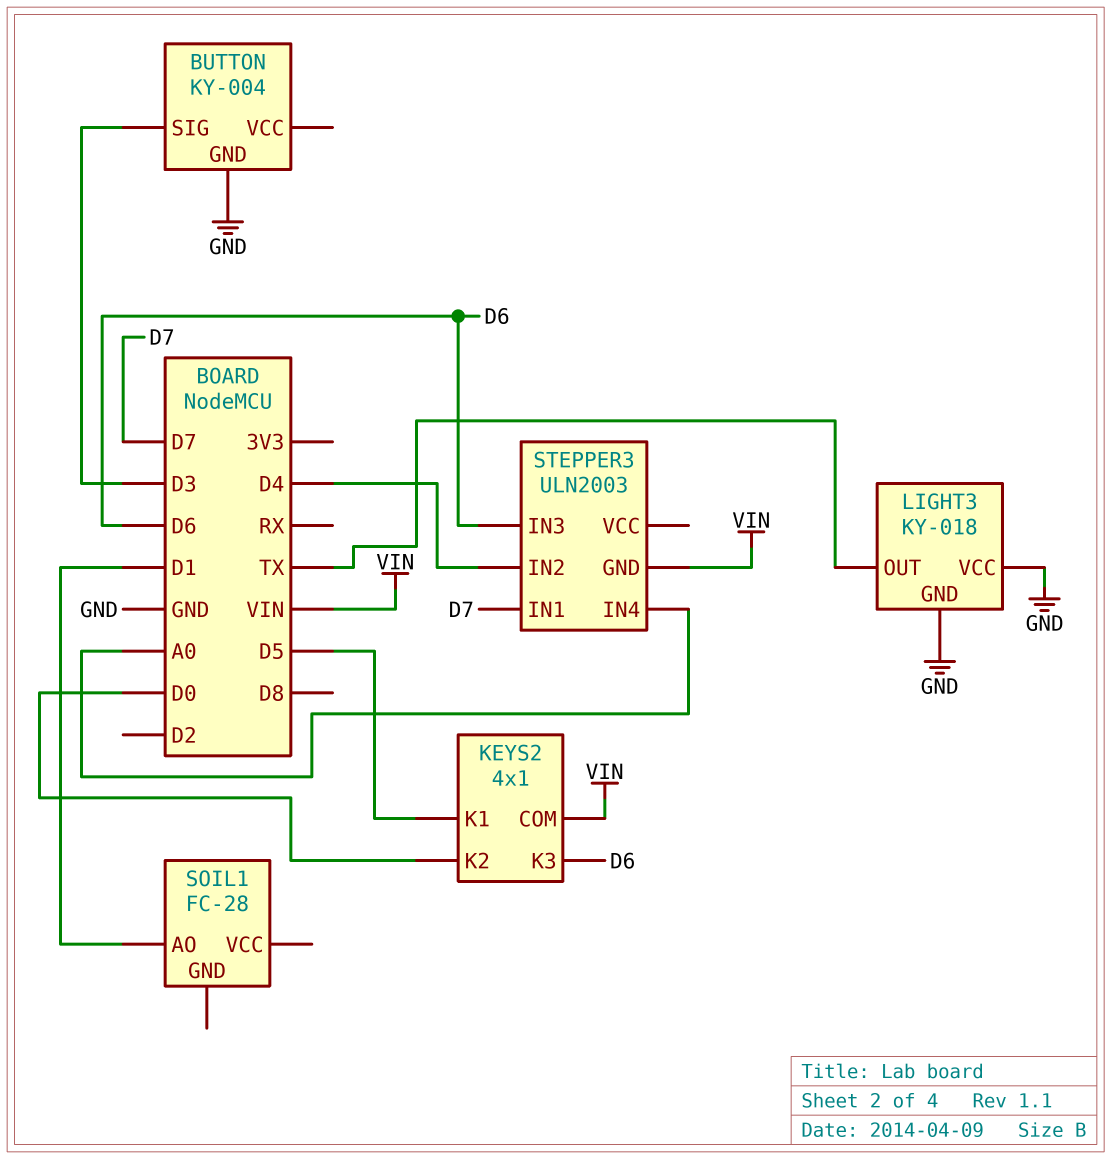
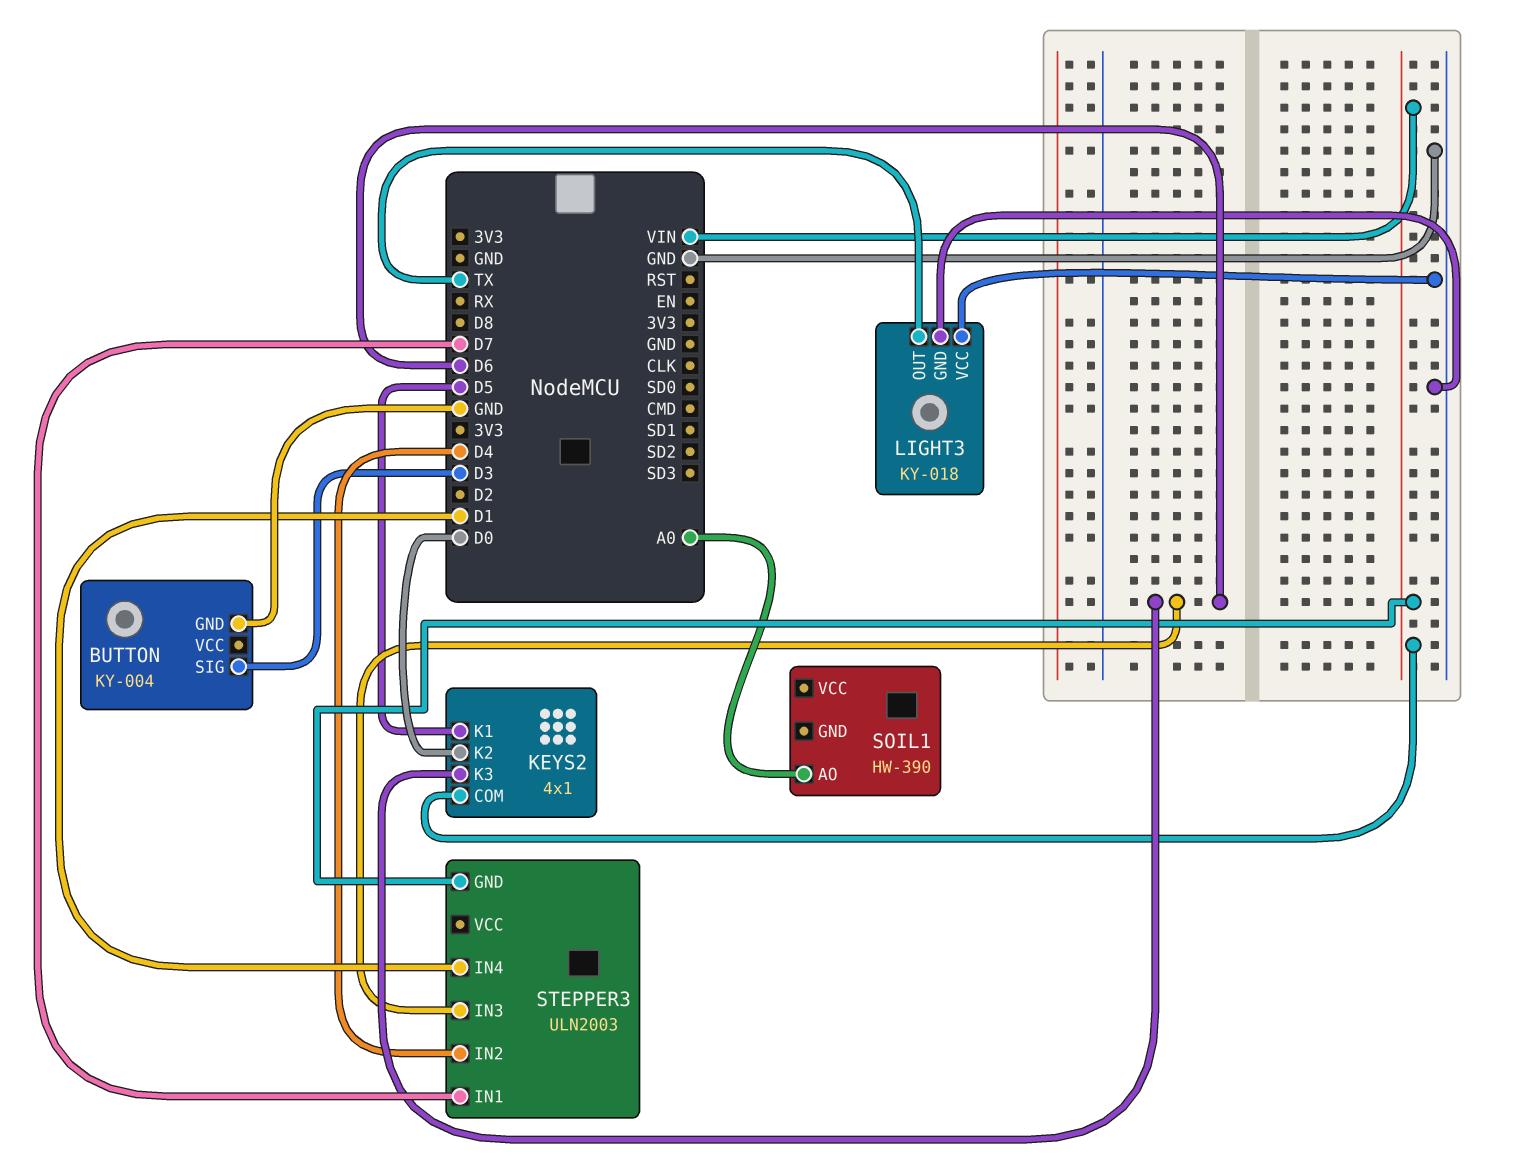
SOIL1: FC-28 -> HW-390
SOIL1 pin AO: D1 -> A0
STEPPER3 pin IN4: A0 -> D1

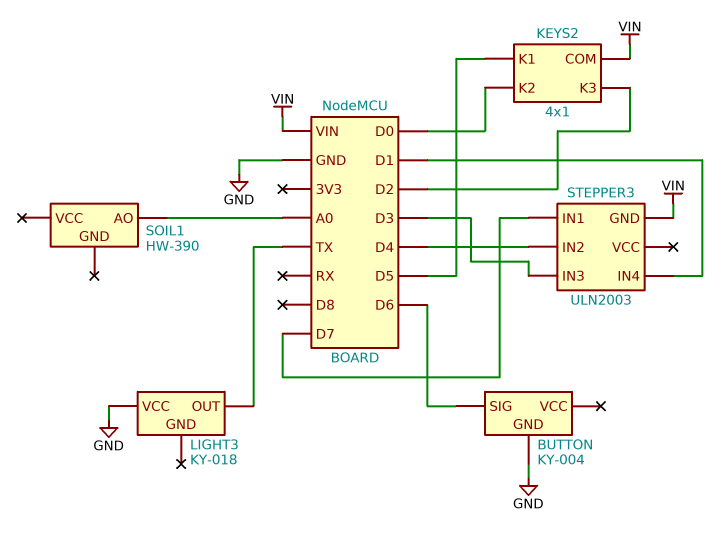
BUTTON pin SIG: D3 -> D6
KEYS2 pin K3: D6 -> D2
LIGHT3 pin GND: GND -> none
STEPPER3 pin IN3: D6 -> D3

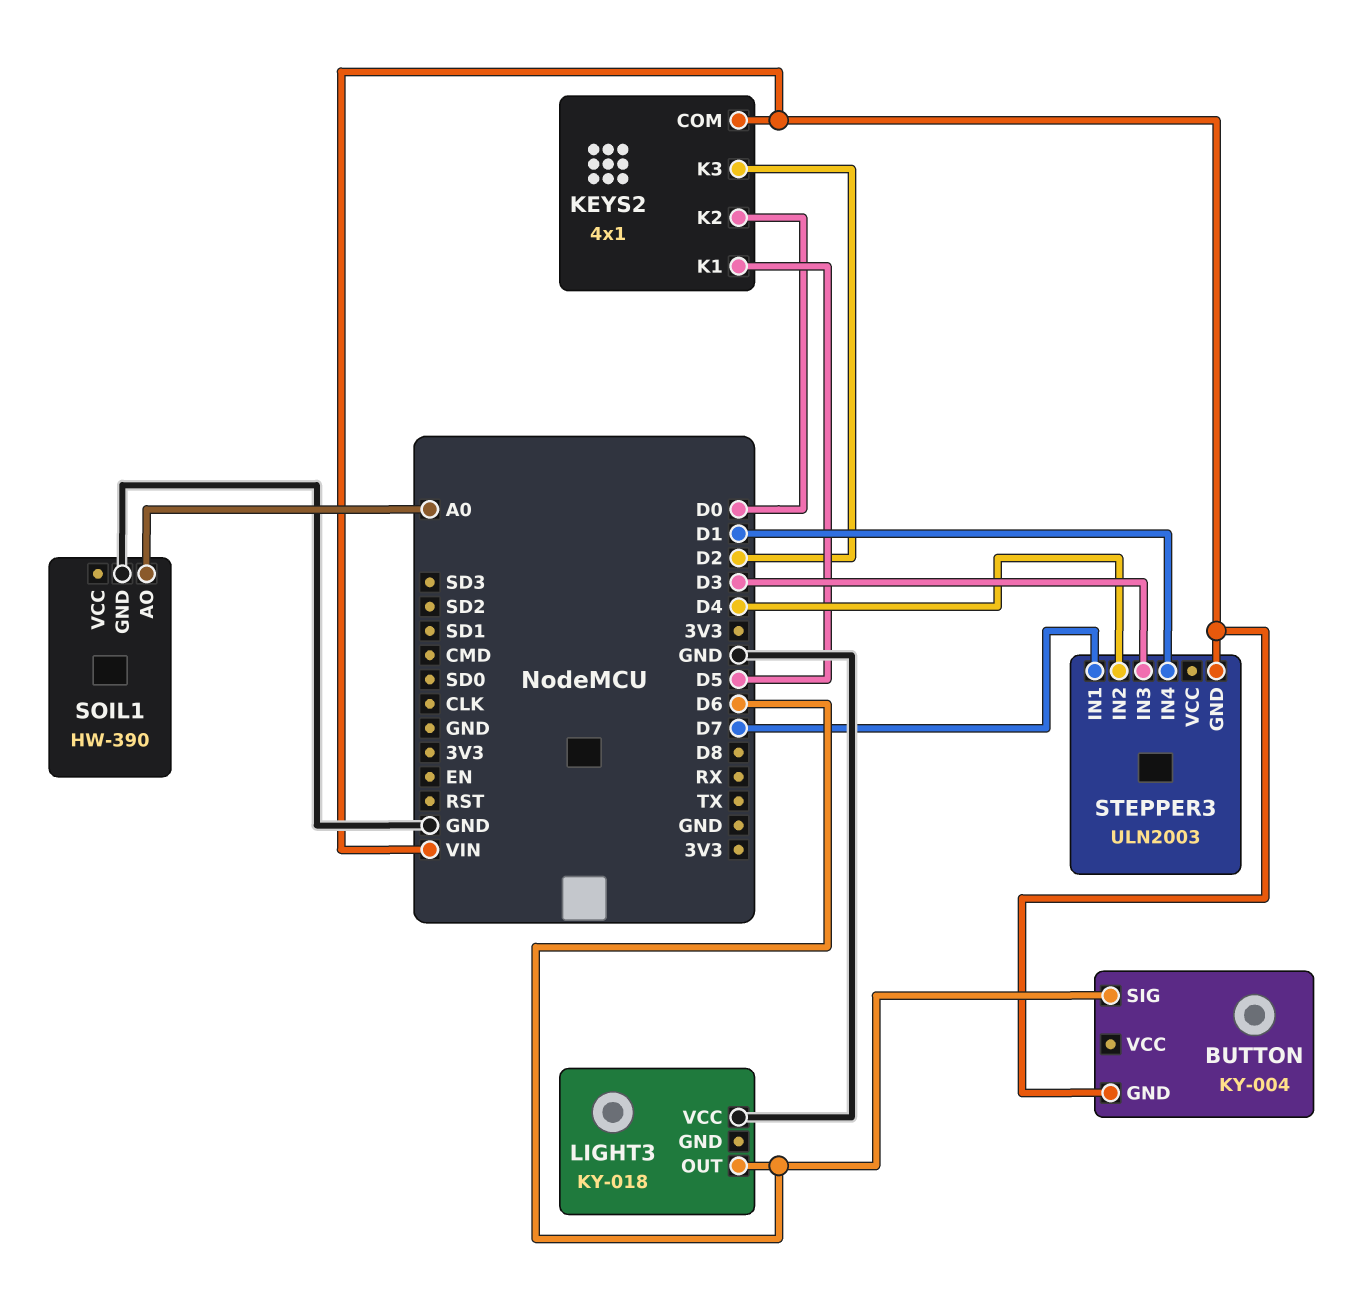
BUTTON pin GND: GND -> VIN
LIGHT3 pin OUT: TX -> D6
SOIL1 pin GND: none -> GND

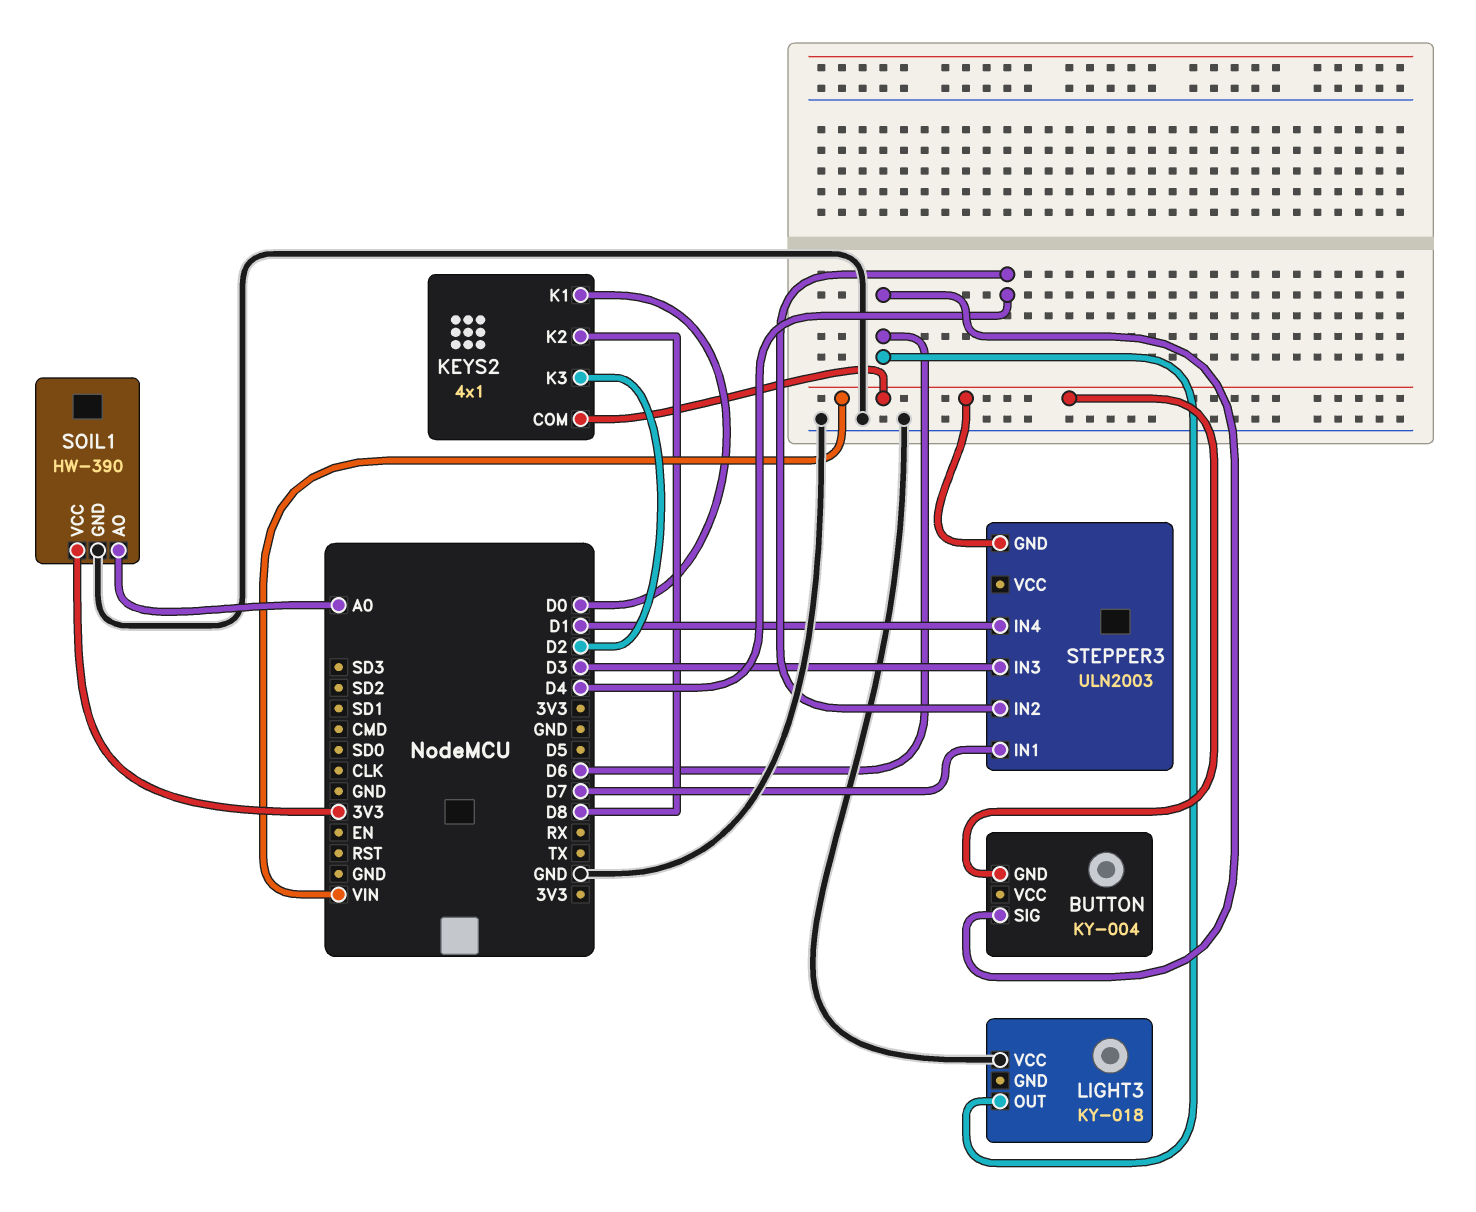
KEYS2 pin K1: D5 -> D0
KEYS2 pin K2: D0 -> D8
SOIL1 pin VCC: none -> 3V3

